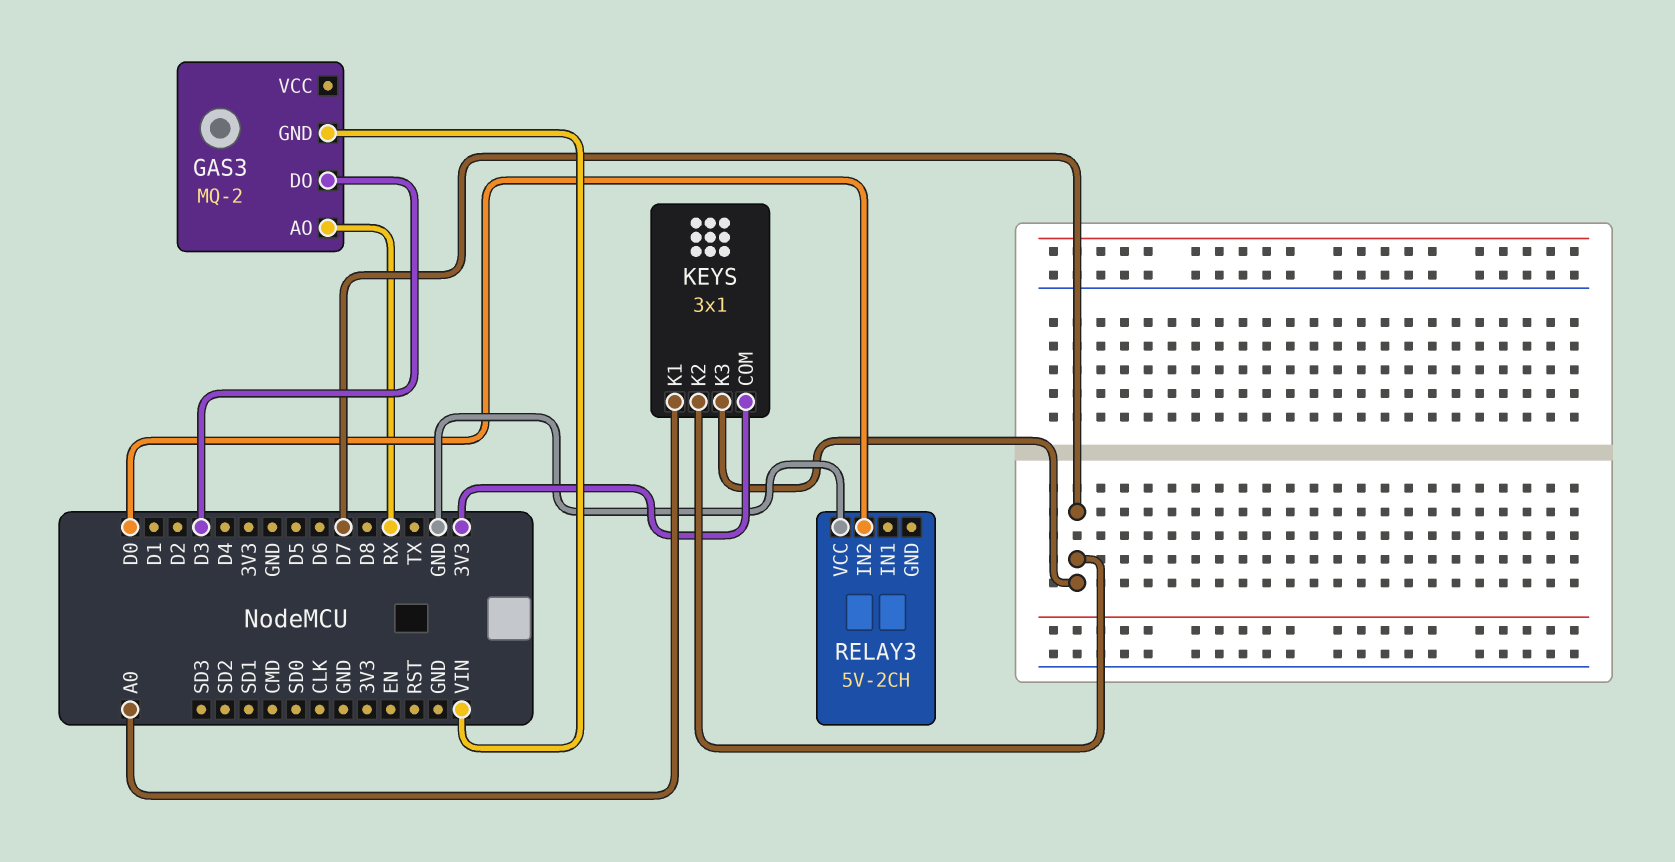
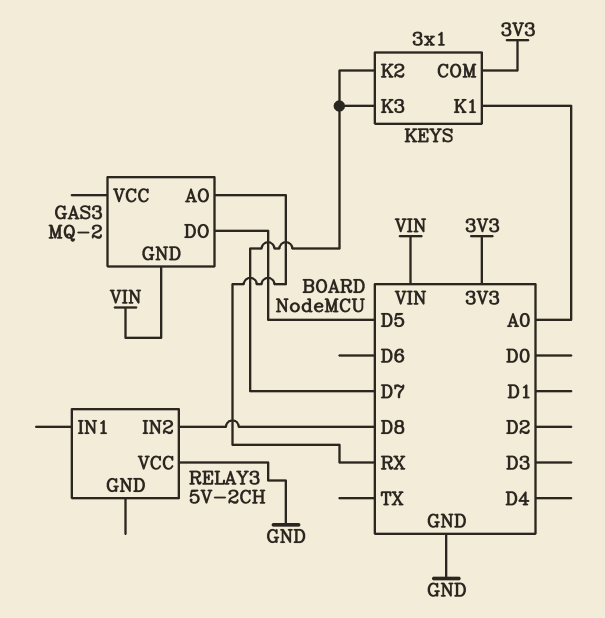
GAS3 pin DO: D3 -> D5
RELAY3 pin IN2: D0 -> D8

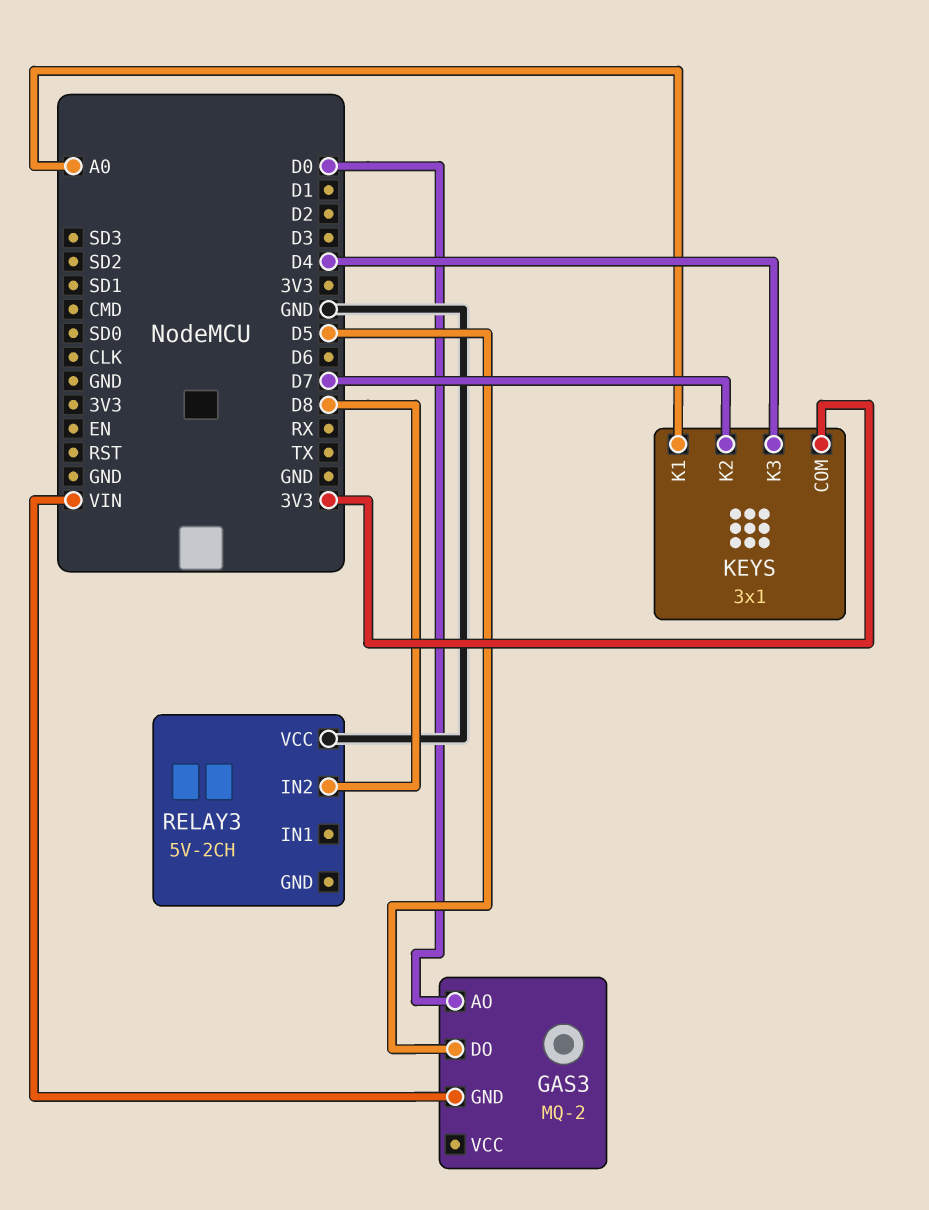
GAS3 pin AO: RX -> D0
KEYS pin K3: D7 -> D4

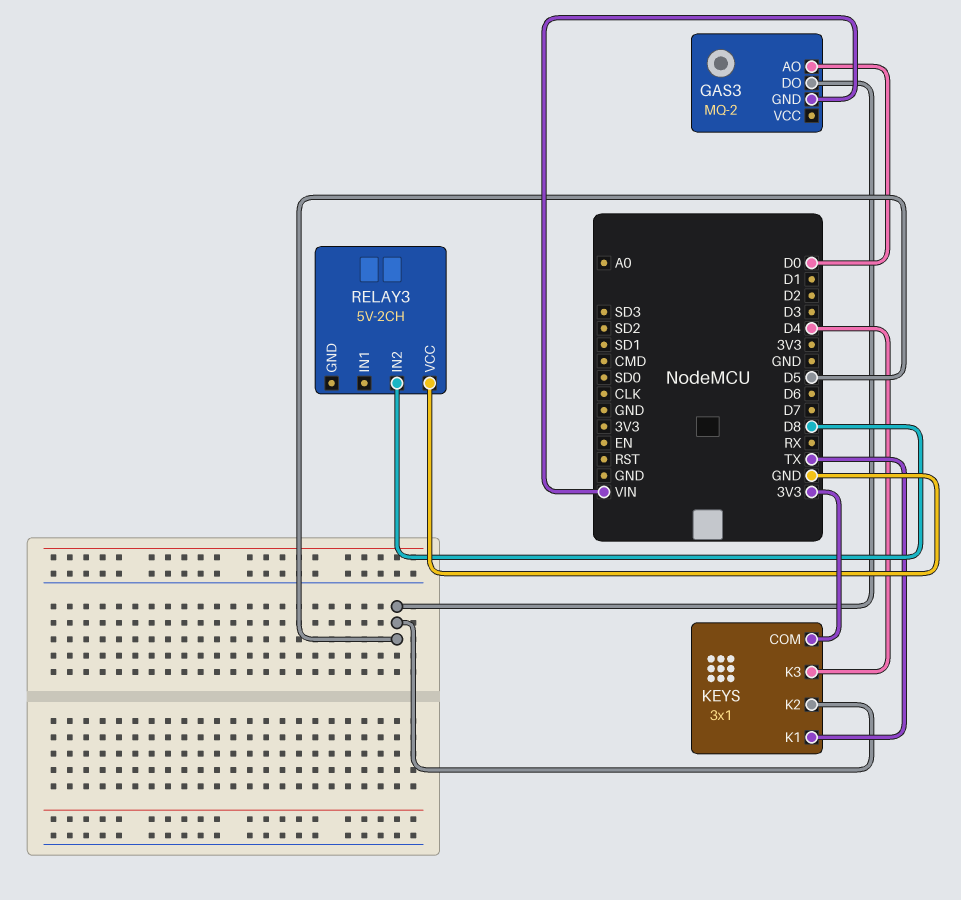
KEYS pin K1: A0 -> TX
KEYS pin K2: D7 -> D5

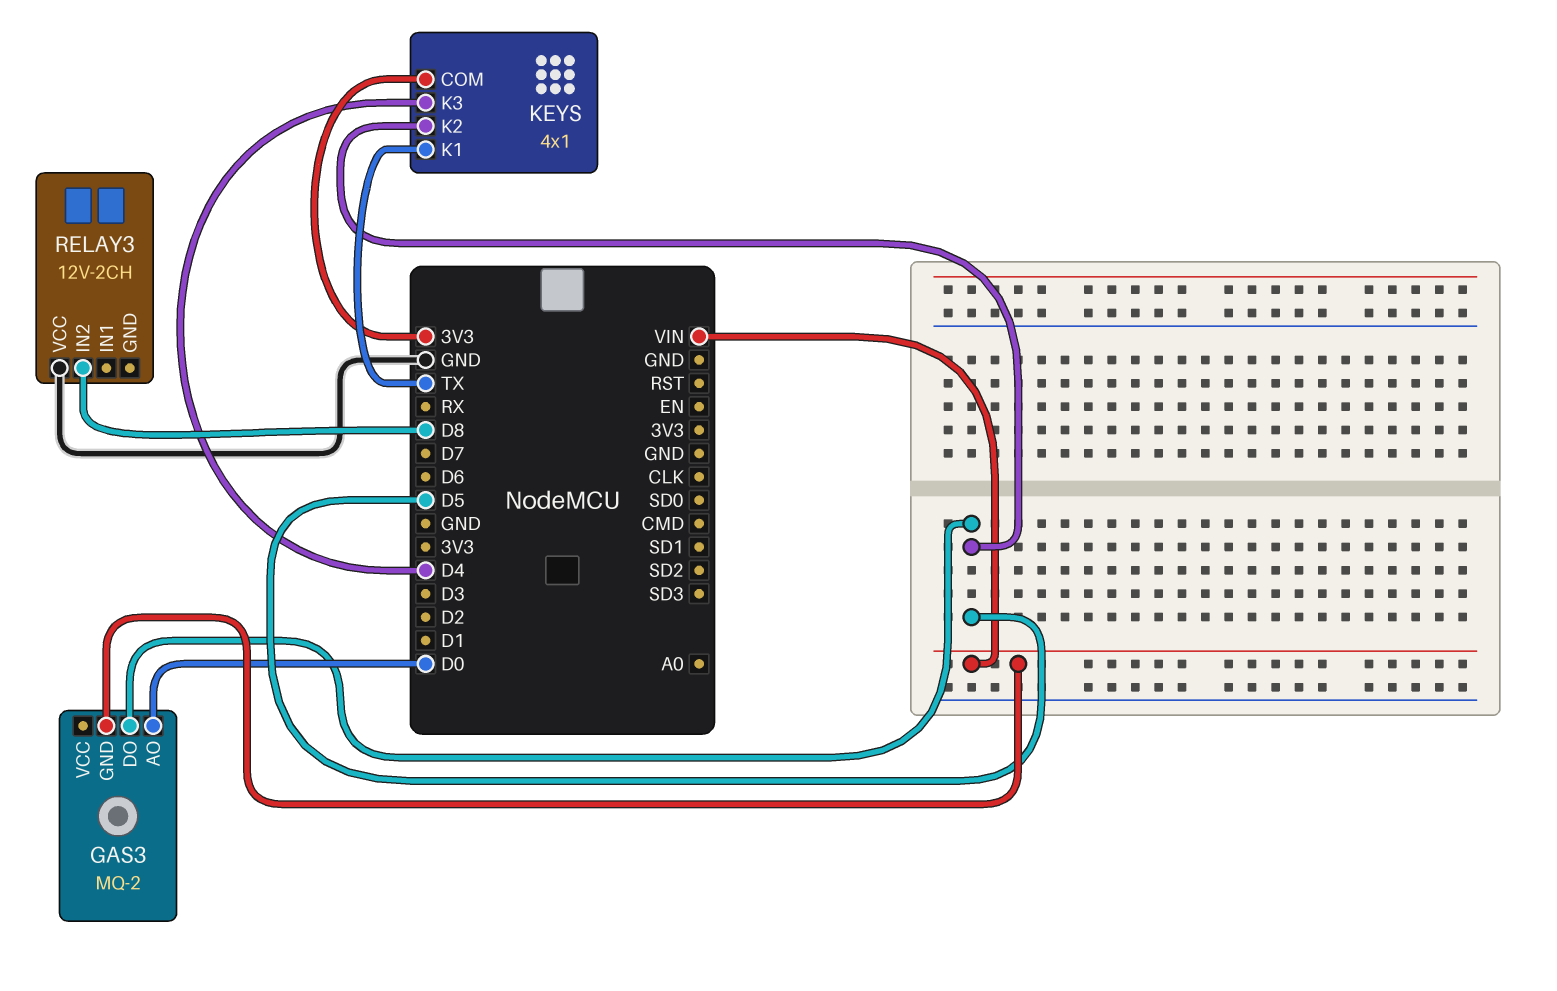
KEYS: 3x1 -> 4x1
RELAY3: 5V-2CH -> 12V-2CH

